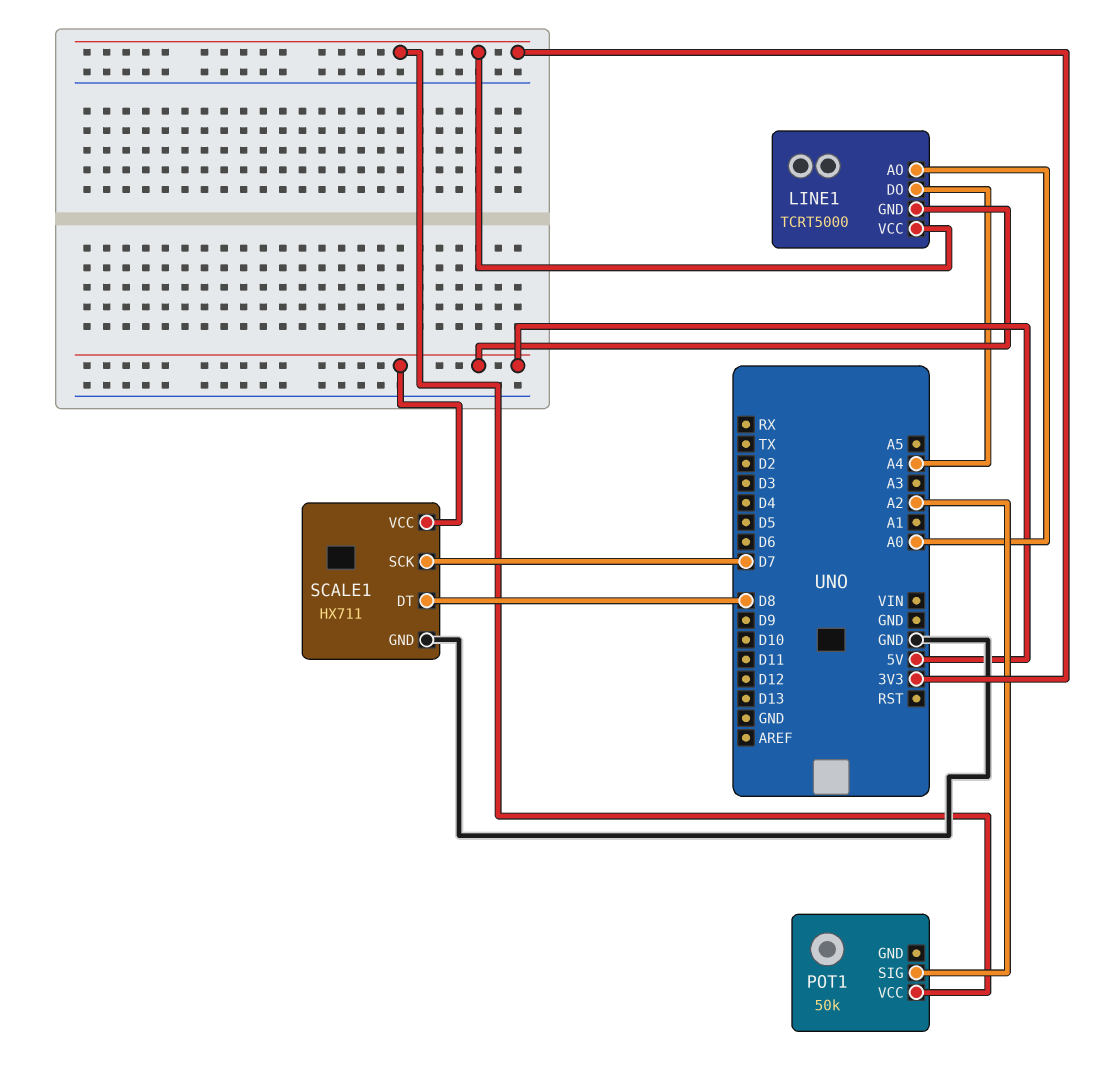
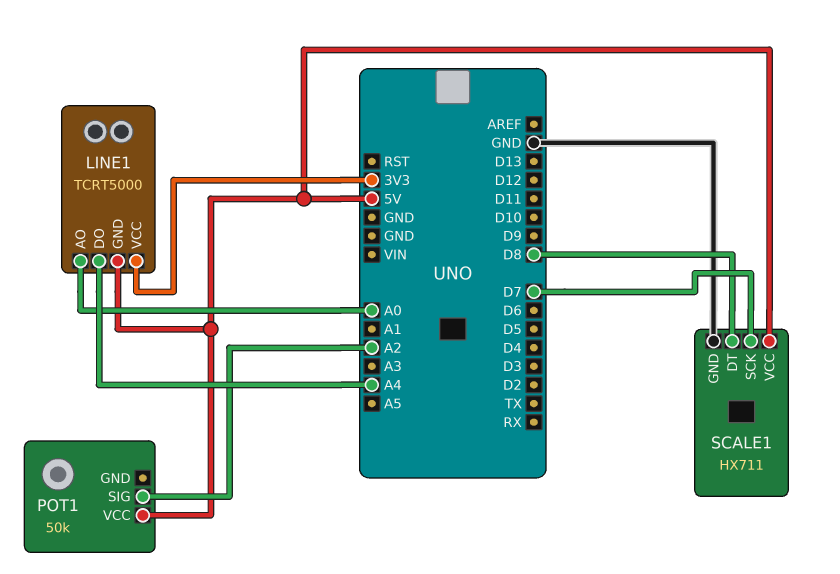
POT1 pin VCC: 3V3 -> 5V

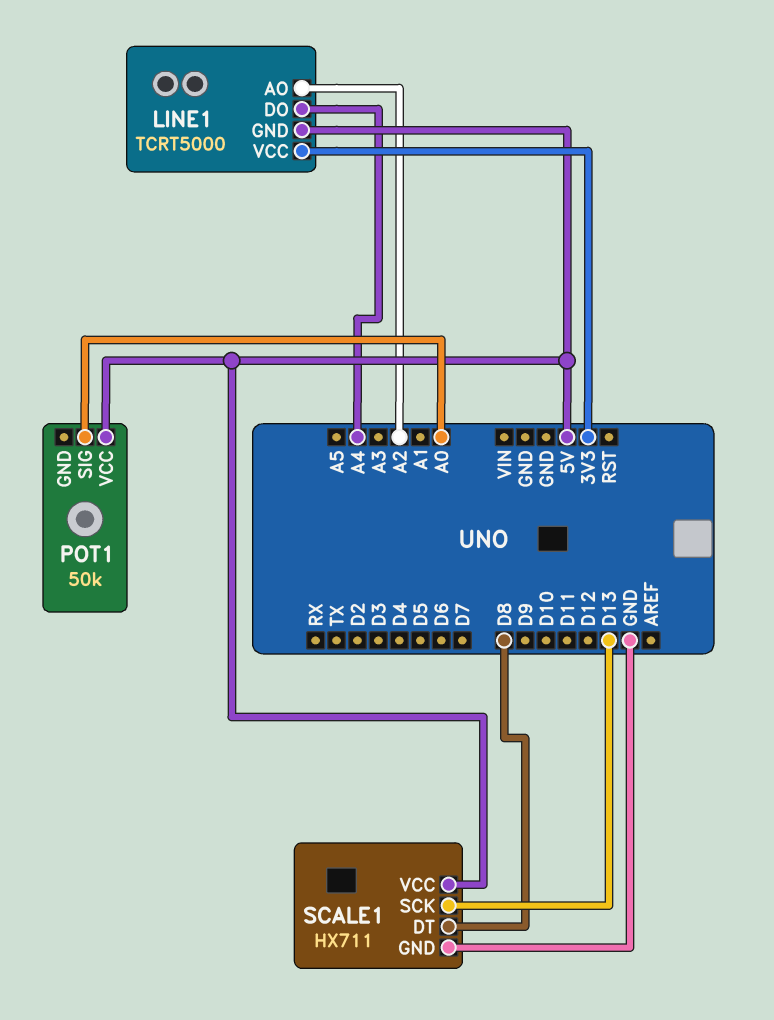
LINE1 pin AO: A0 -> A2
POT1 pin SIG: A2 -> A0
SCALE1 pin SCK: D7 -> D13

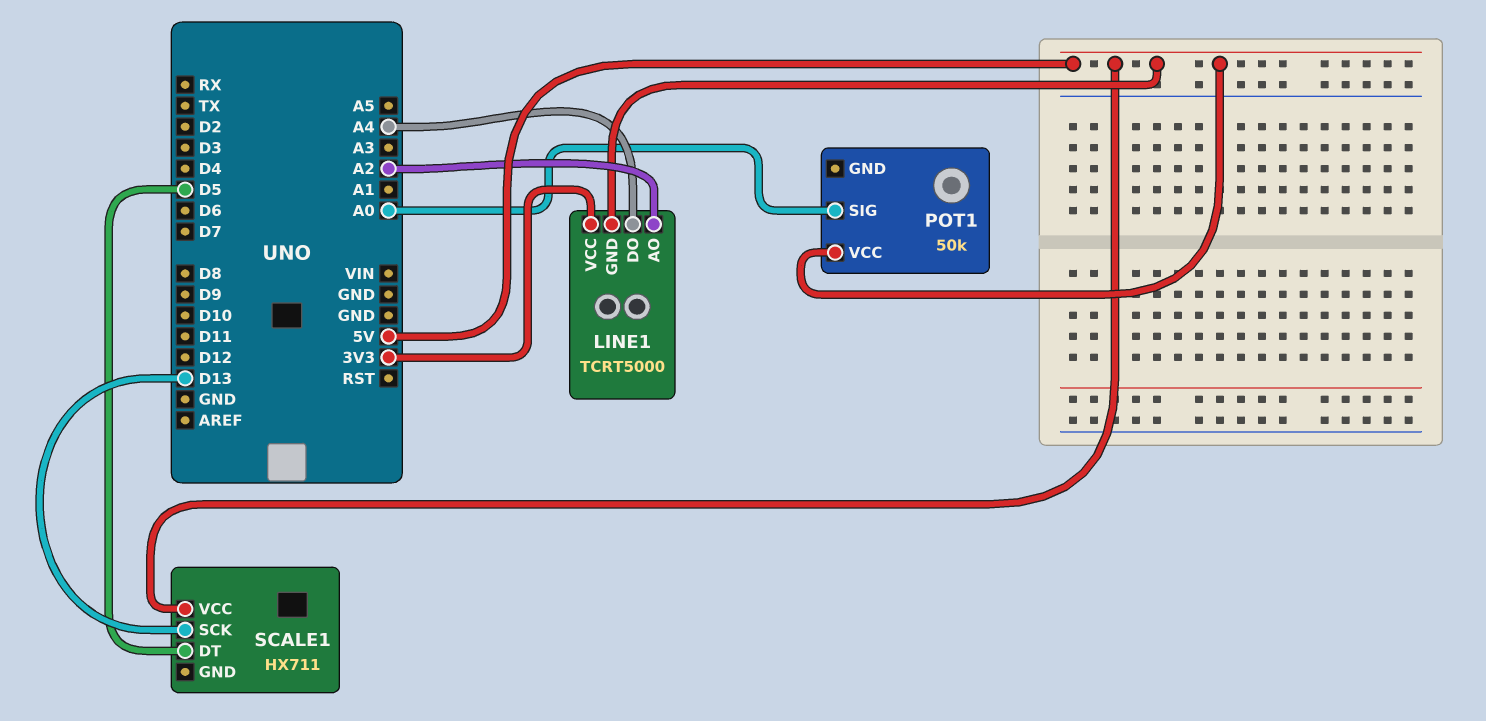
SCALE1 pin DT: D8 -> D5
SCALE1 pin GND: GND -> none

